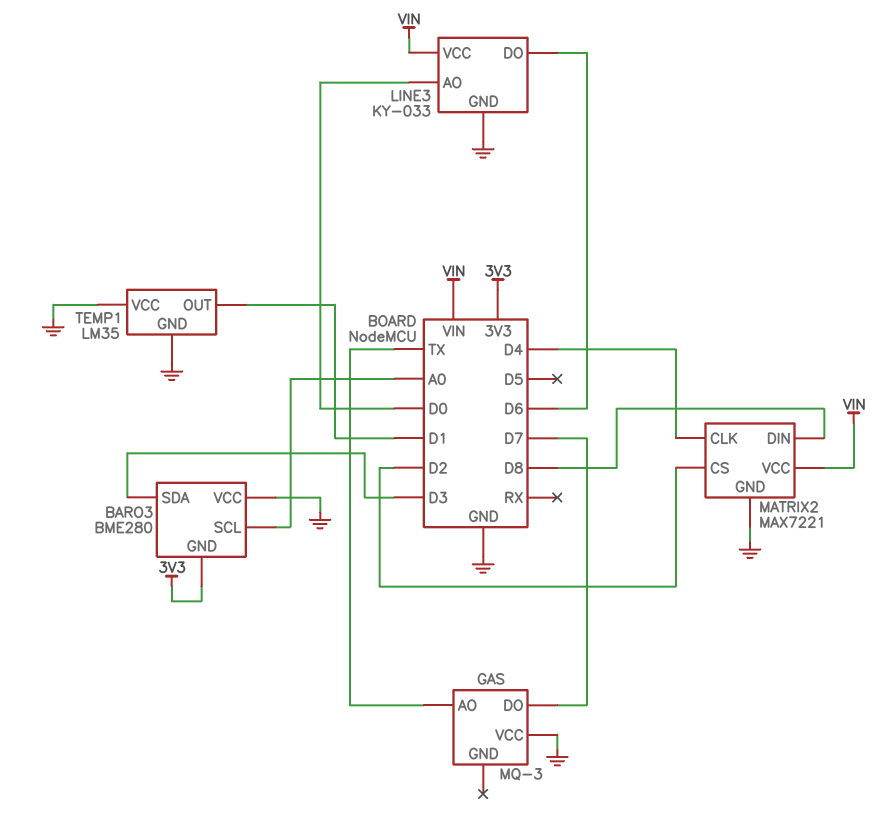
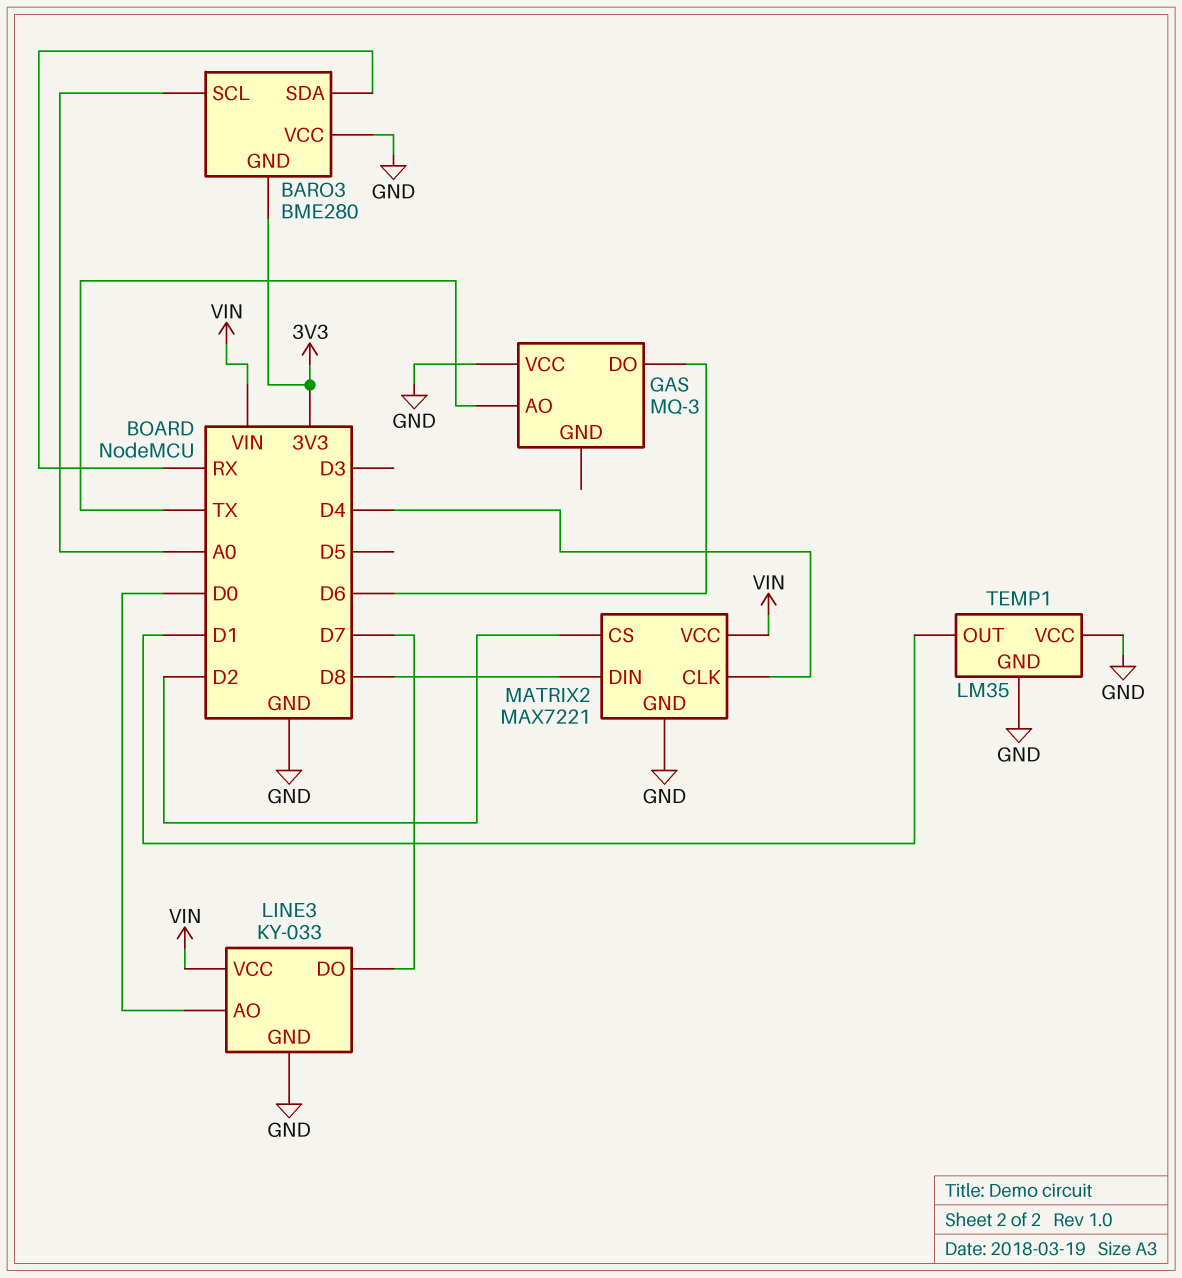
BARO3 pin SDA: D3 -> RX
GAS pin DO: D7 -> D6
LINE3 pin DO: D6 -> D7

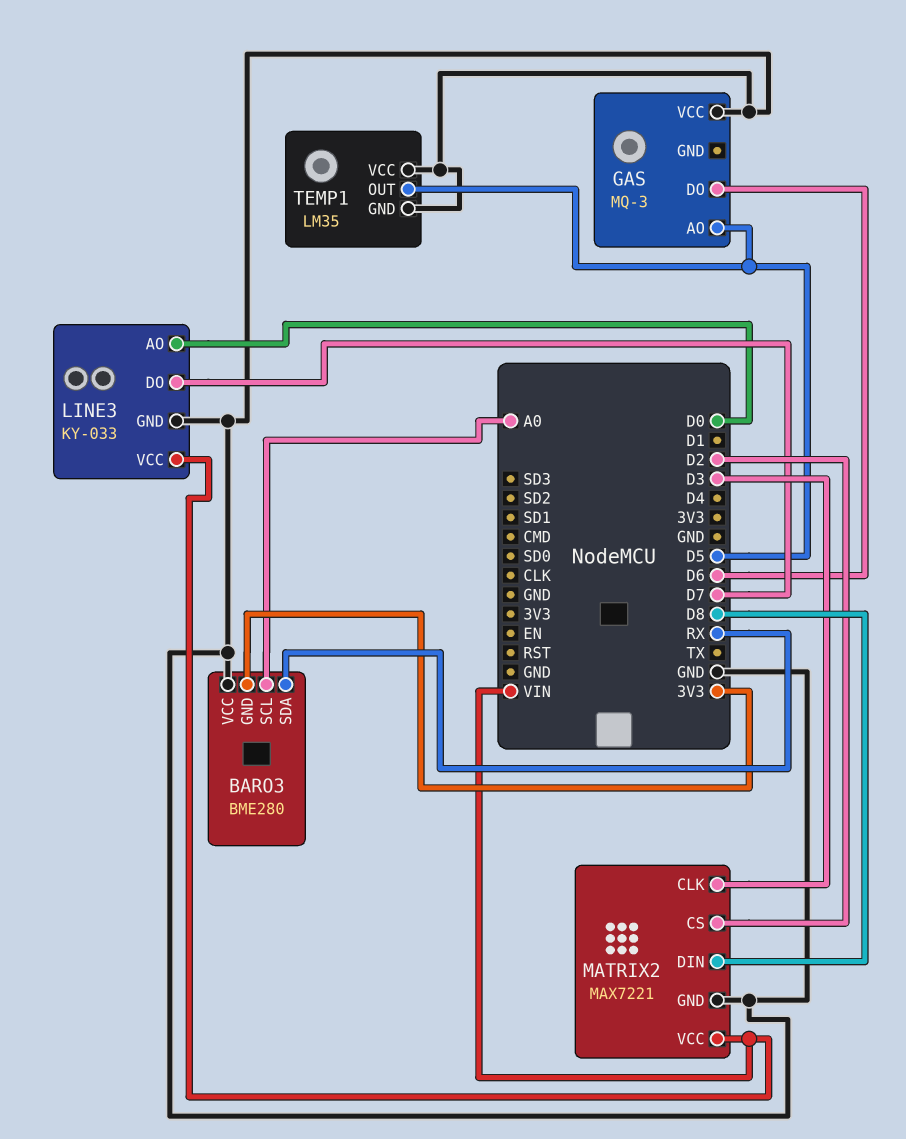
GAS pin AO: TX -> D5
MATRIX2 pin CLK: D4 -> D3
TEMP1 pin OUT: D1 -> D5

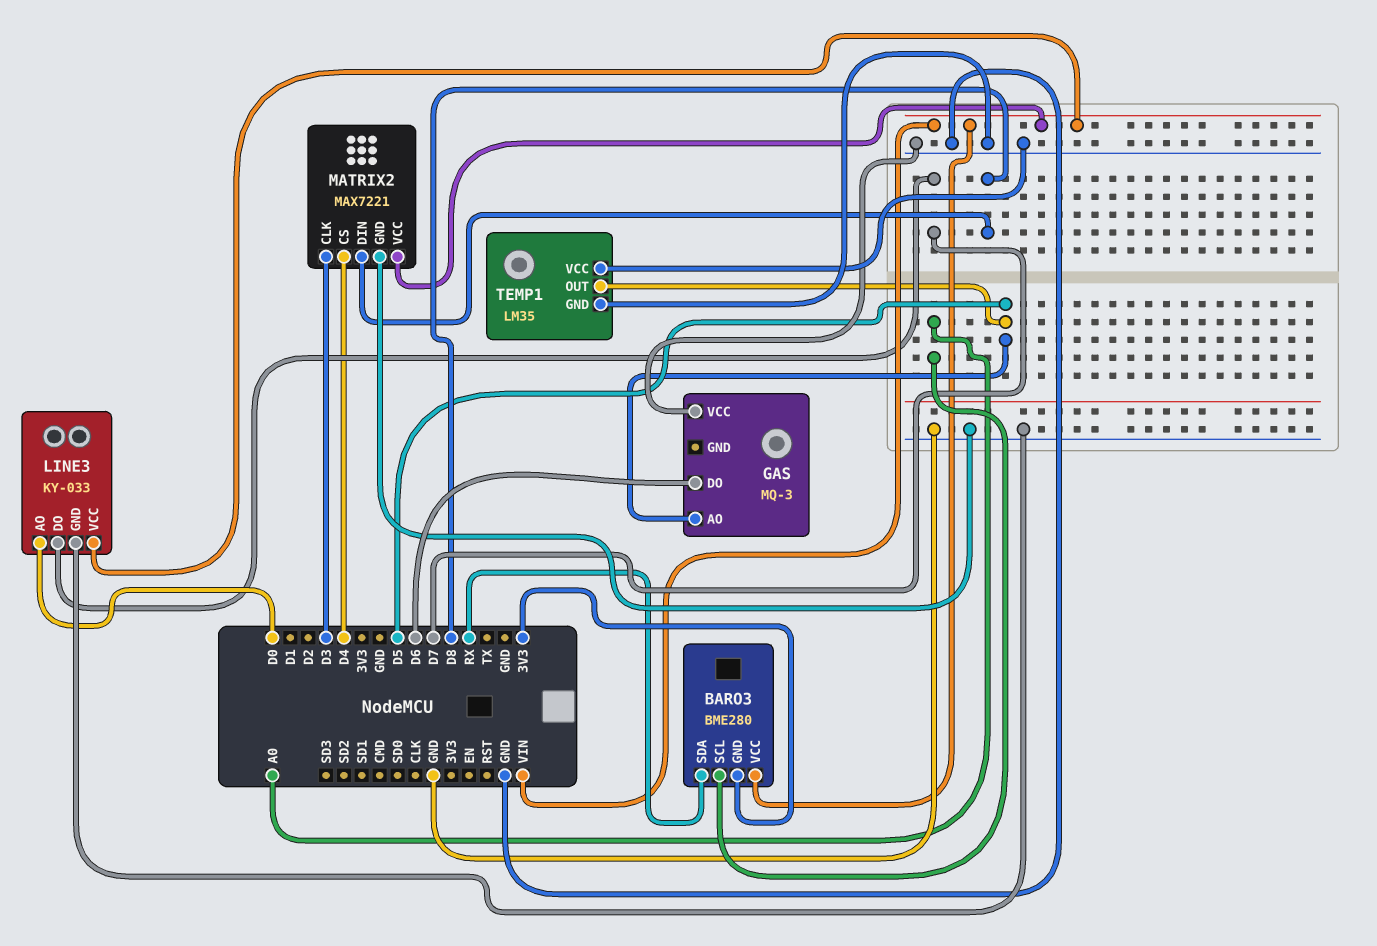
BARO3 pin VCC: GND -> VIN
MATRIX2 pin CS: D2 -> D4

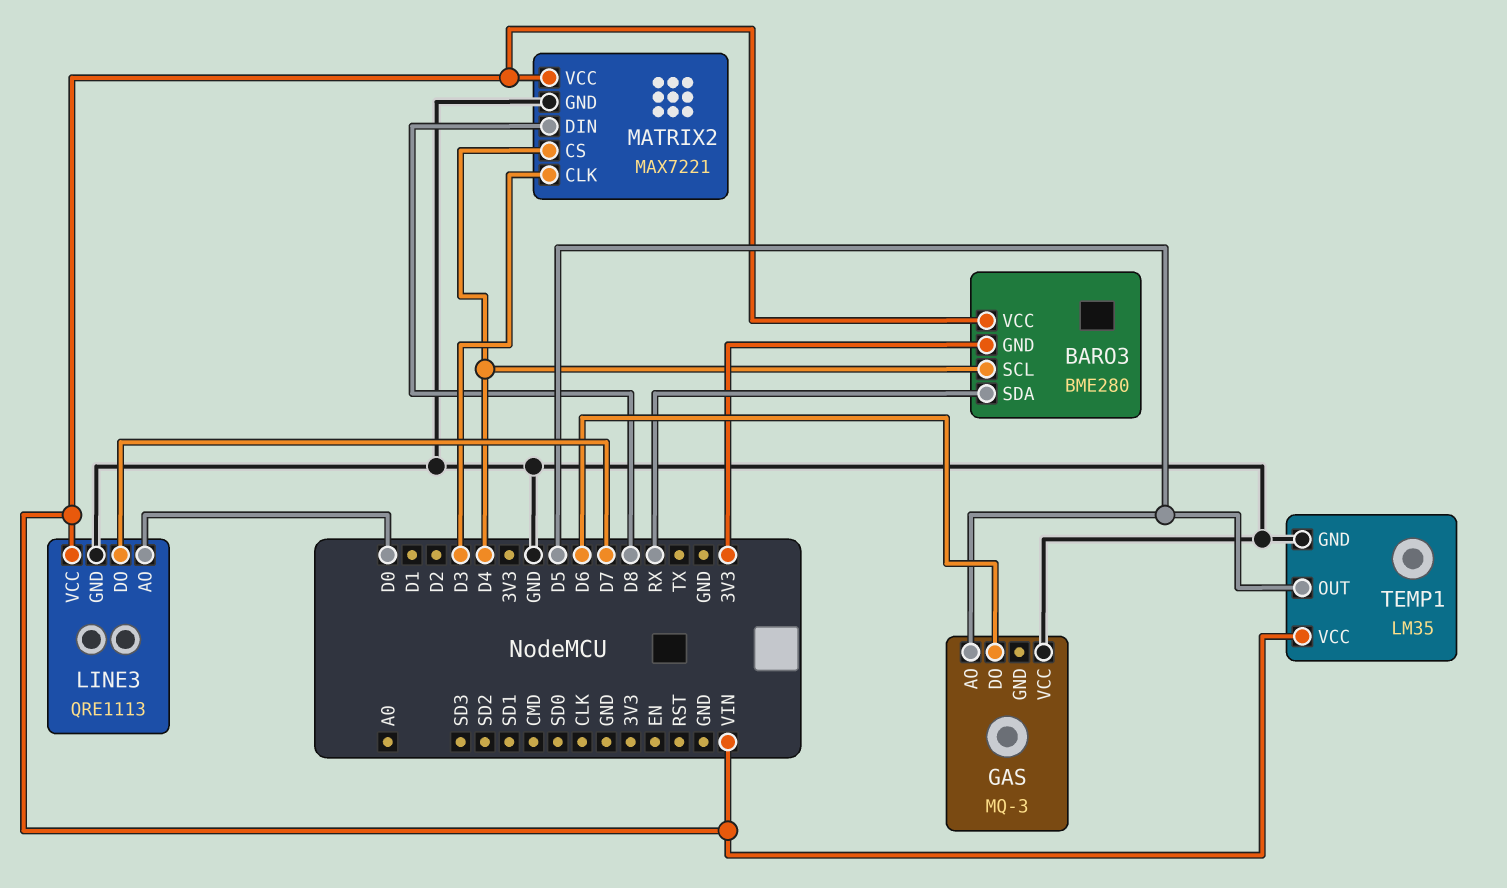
BARO3 pin SCL: A0 -> D4
LINE3: KY-033 -> QRE1113
TEMP1 pin VCC: GND -> VIN

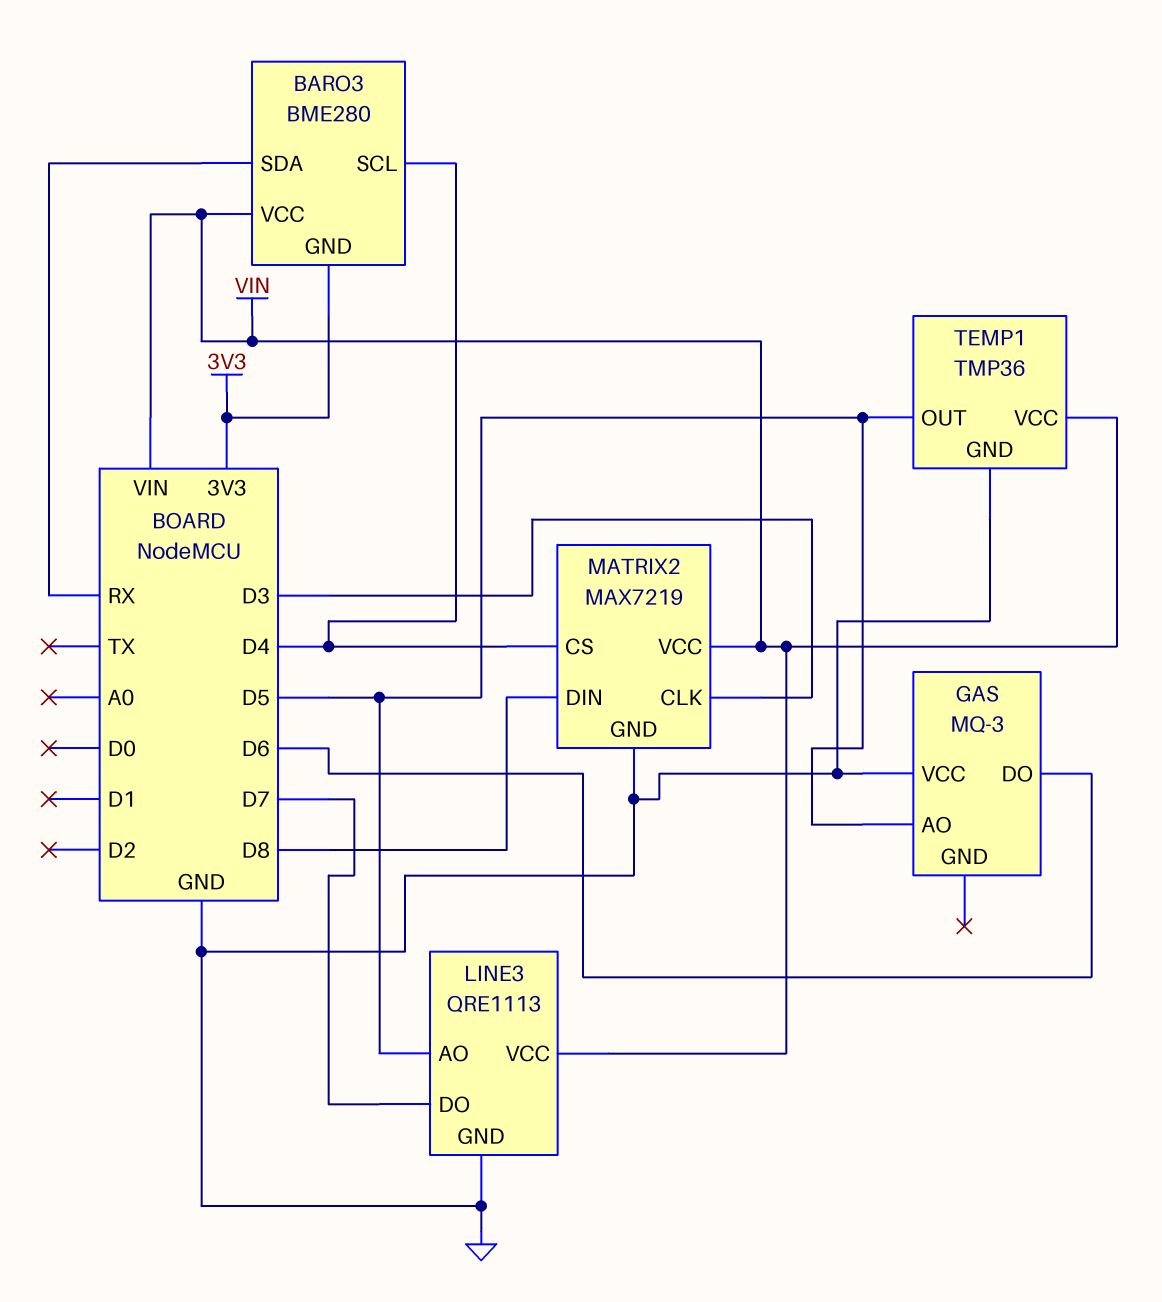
LINE3 pin AO: D0 -> D5
MATRIX2: MAX7221 -> MAX7219
TEMP1: LM35 -> TMP36

